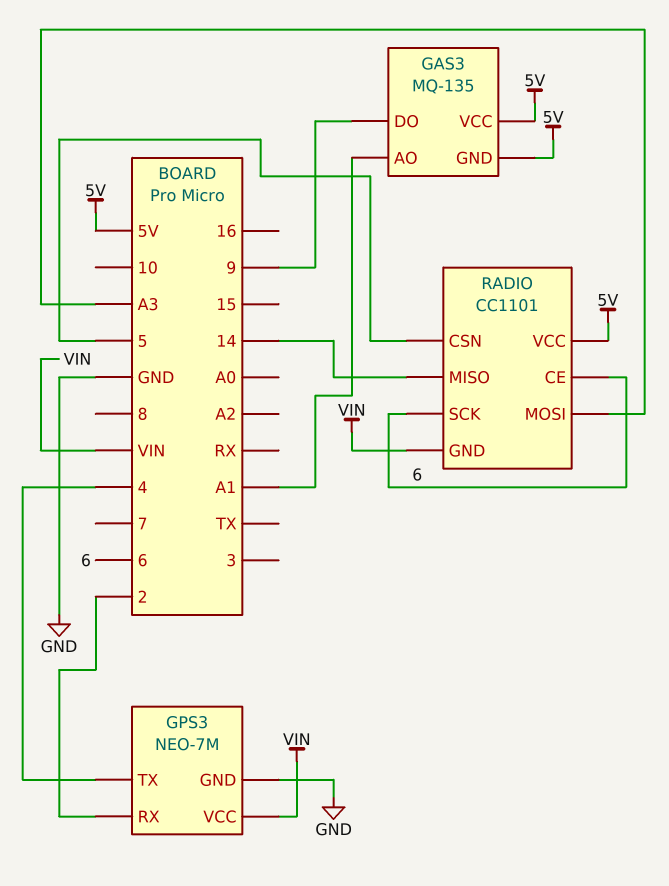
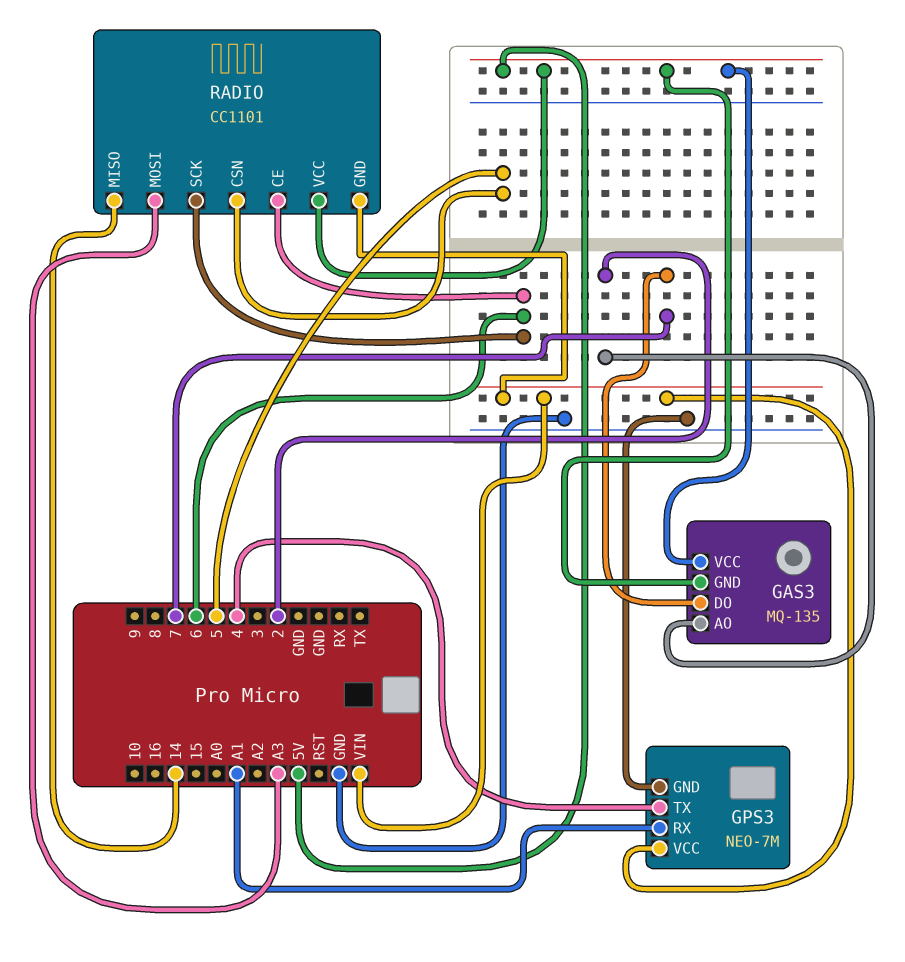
GAS3 pin AO: A1 -> 2
GAS3 pin DO: 9 -> 7
GPS3 pin RX: 2 -> A1

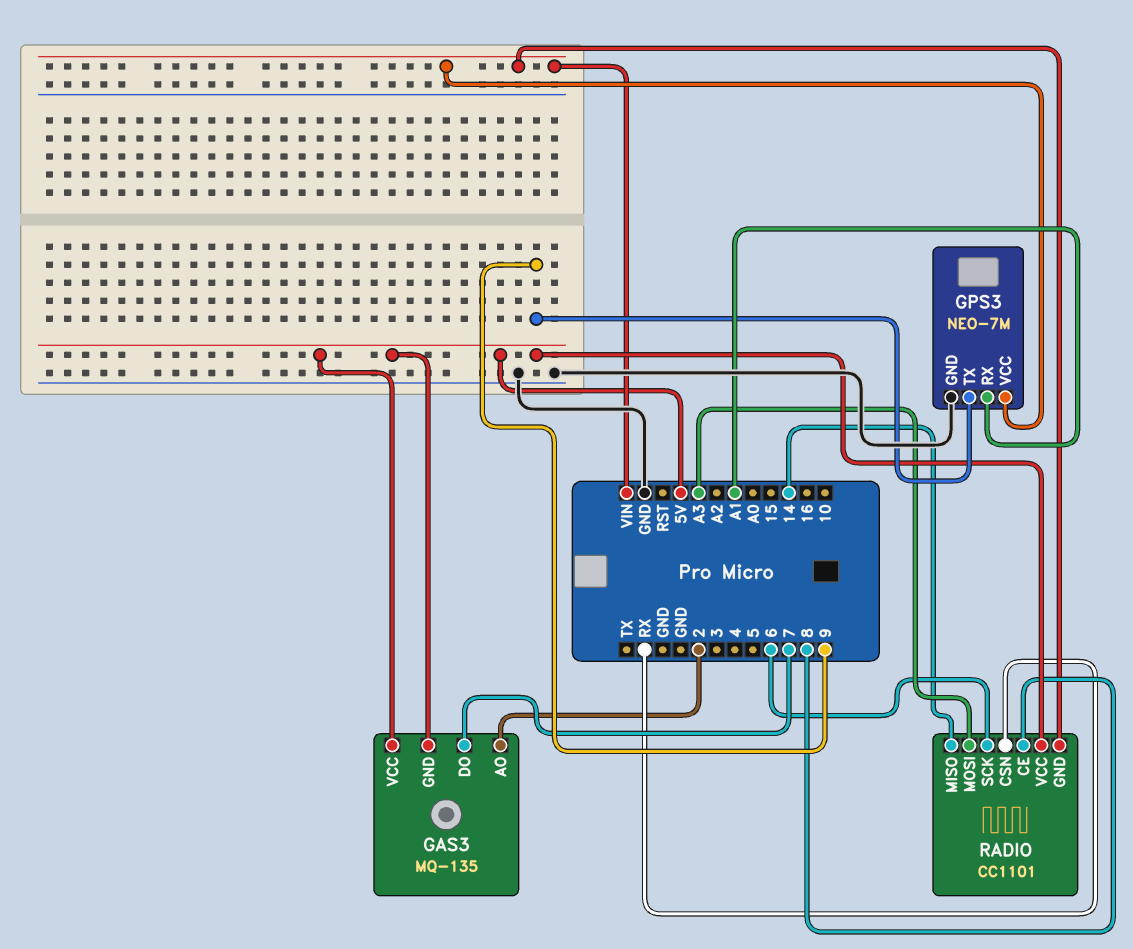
GPS3 pin TX: 4 -> 9
RADIO pin CE: 6 -> 8
RADIO pin CSN: 5 -> RX

